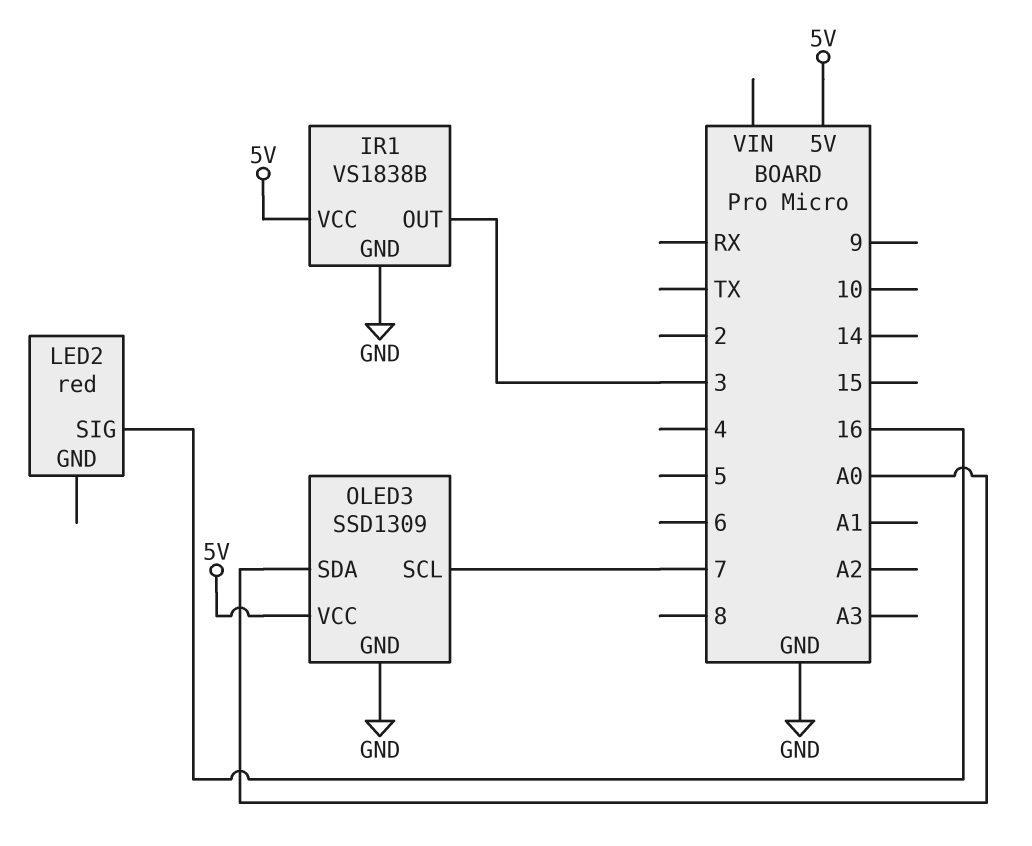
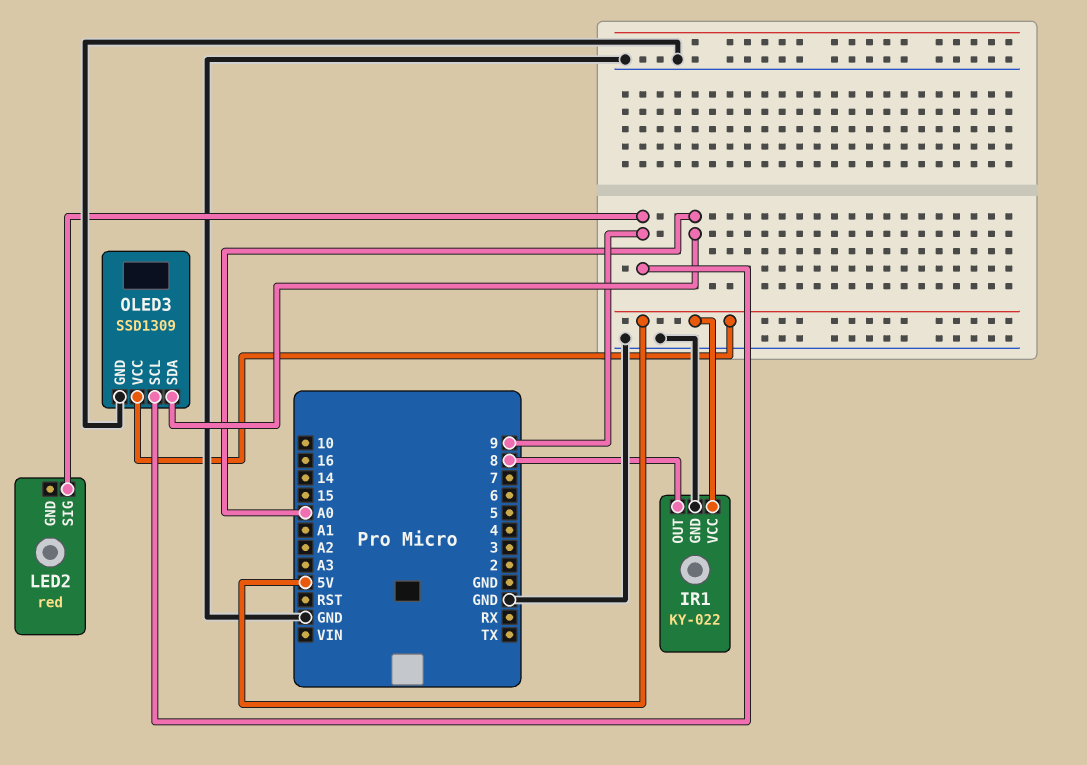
IR1: VS1838B -> KY-022
IR1 pin OUT: 3 -> 8
LED2 pin SIG: 16 -> 9
OLED3 pin SCL: 7 -> 9

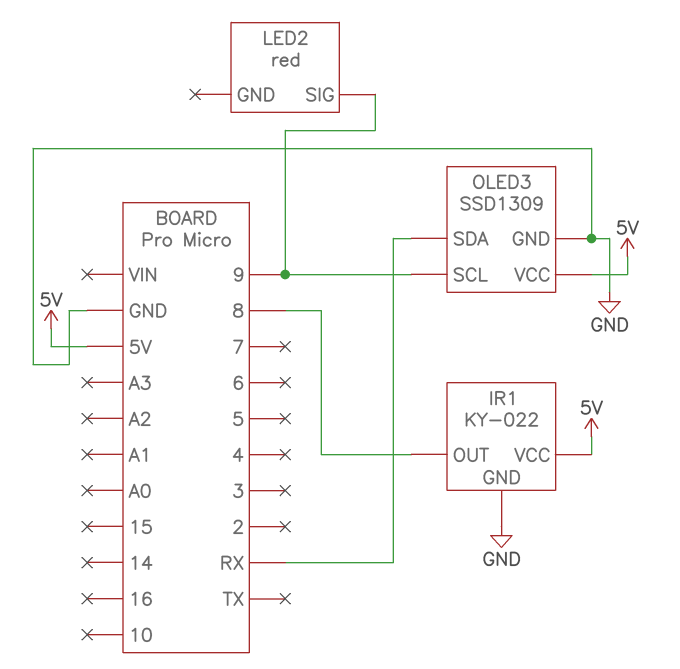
OLED3 pin SDA: A0 -> RX

